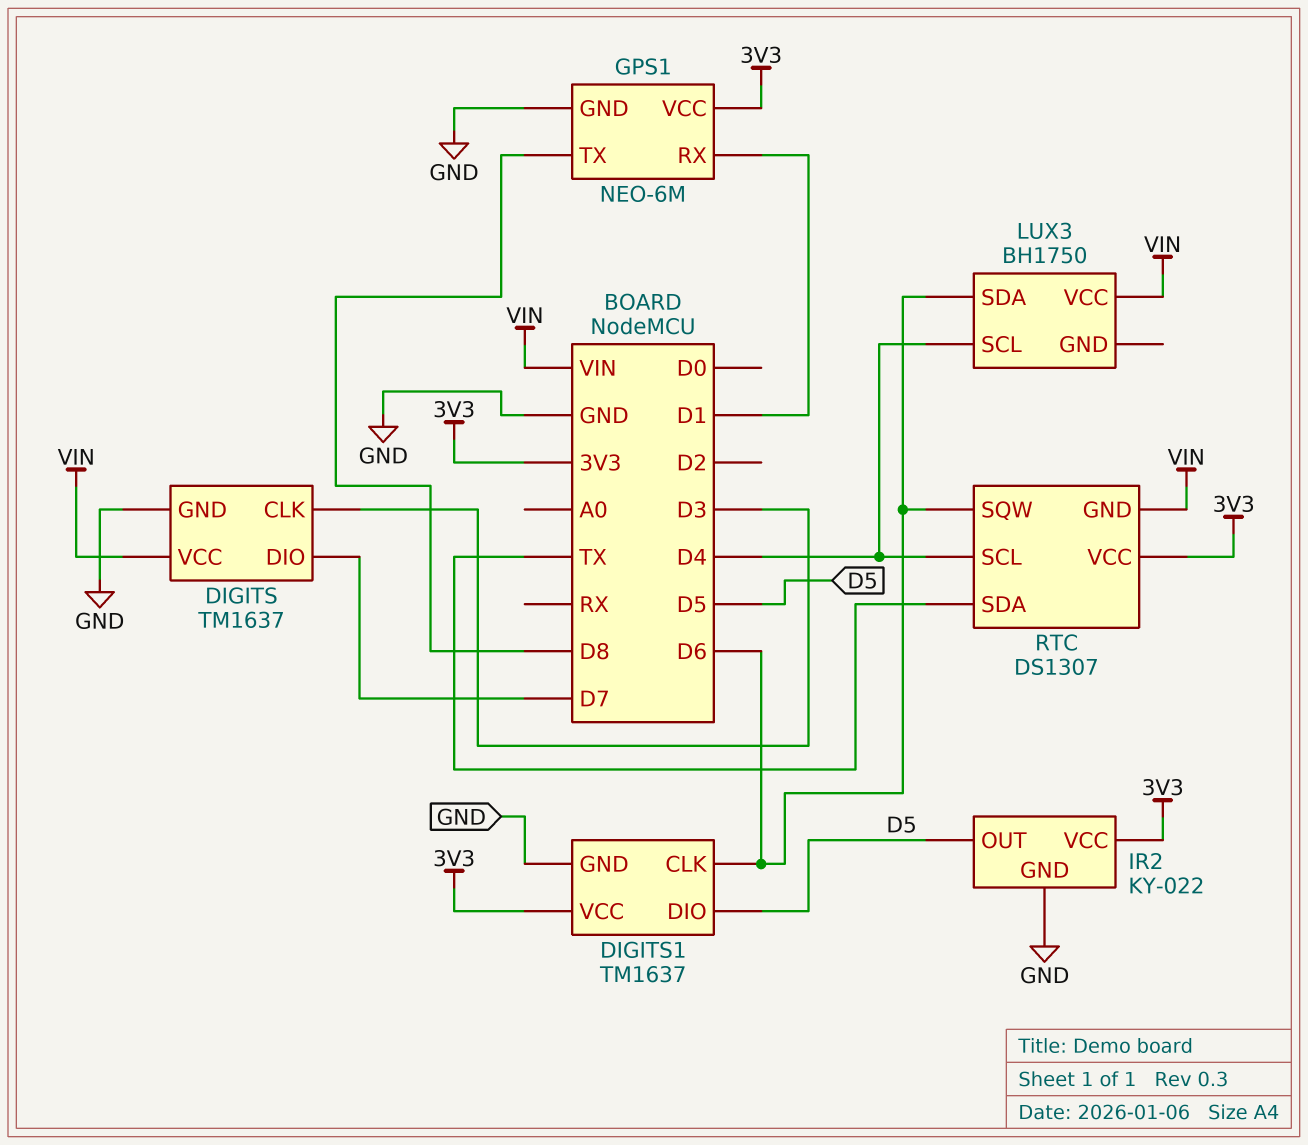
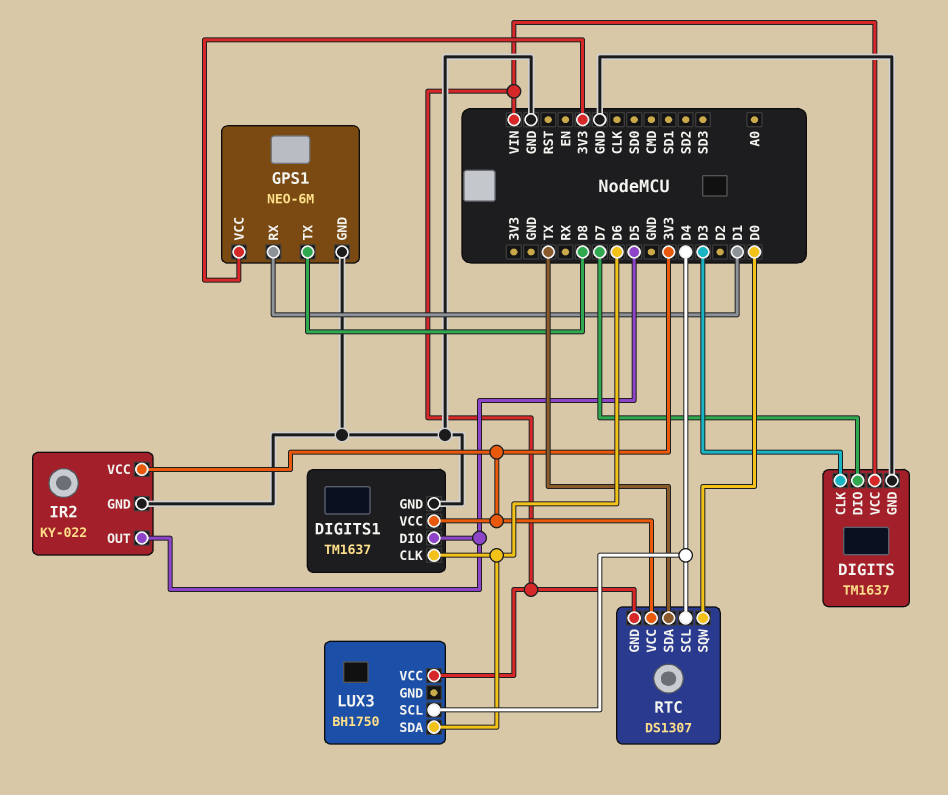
RTC pin SQW: D6 -> D0

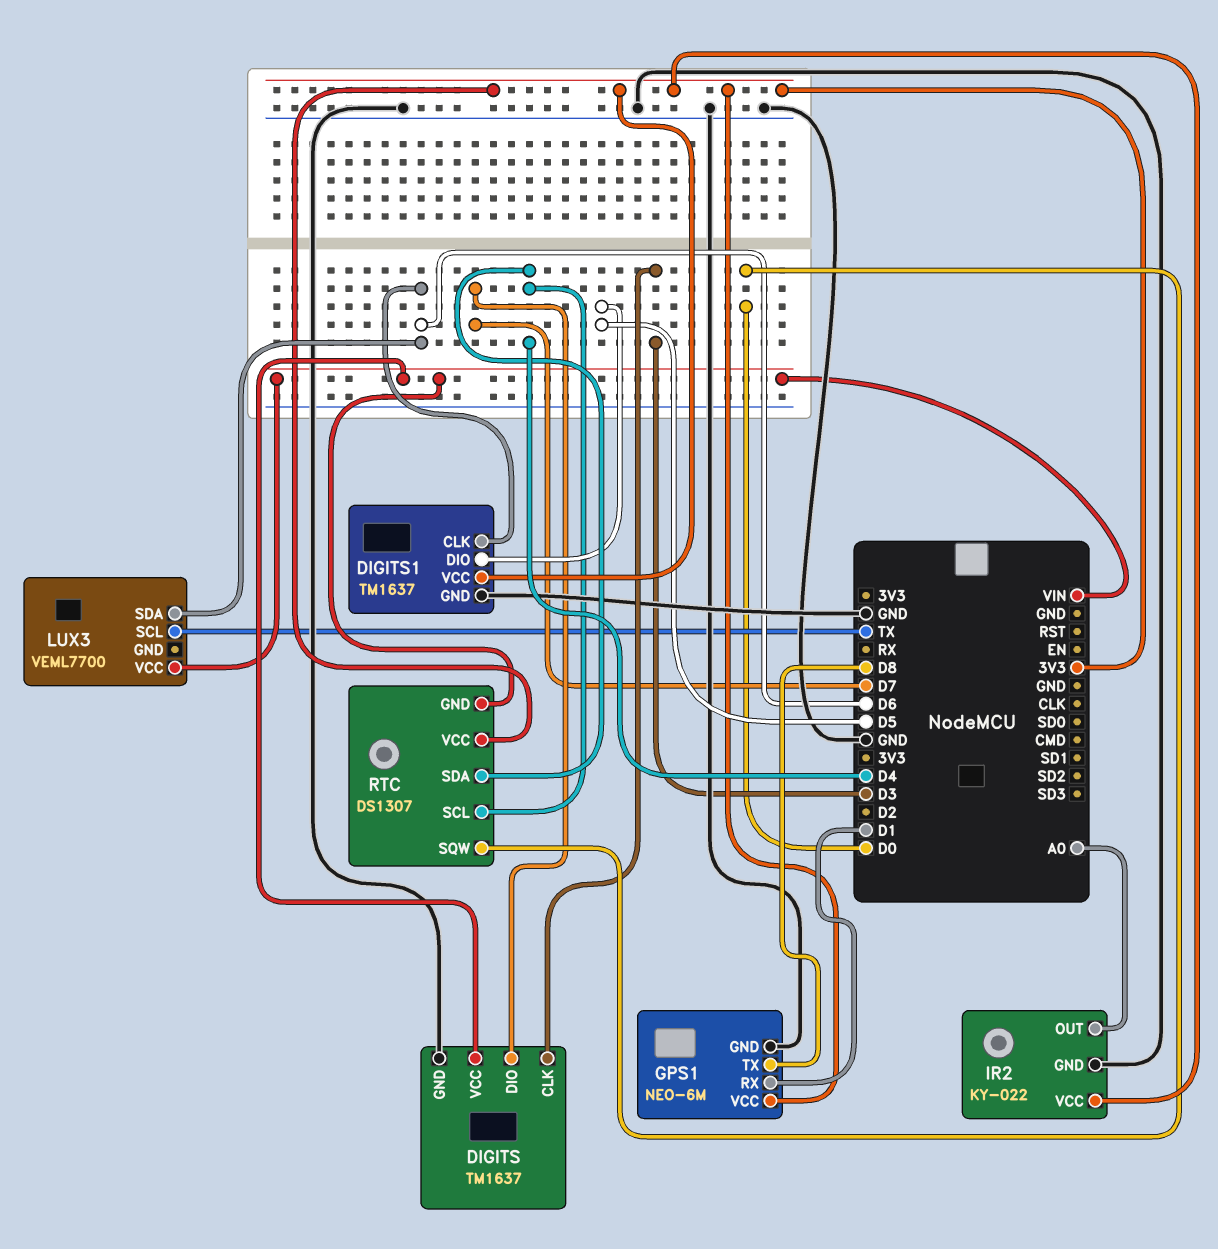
IR2 pin OUT: D5 -> A0
LUX3: BH1750 -> VEML7700
LUX3 pin SCL: D4 -> TX
RTC pin SDA: TX -> D4

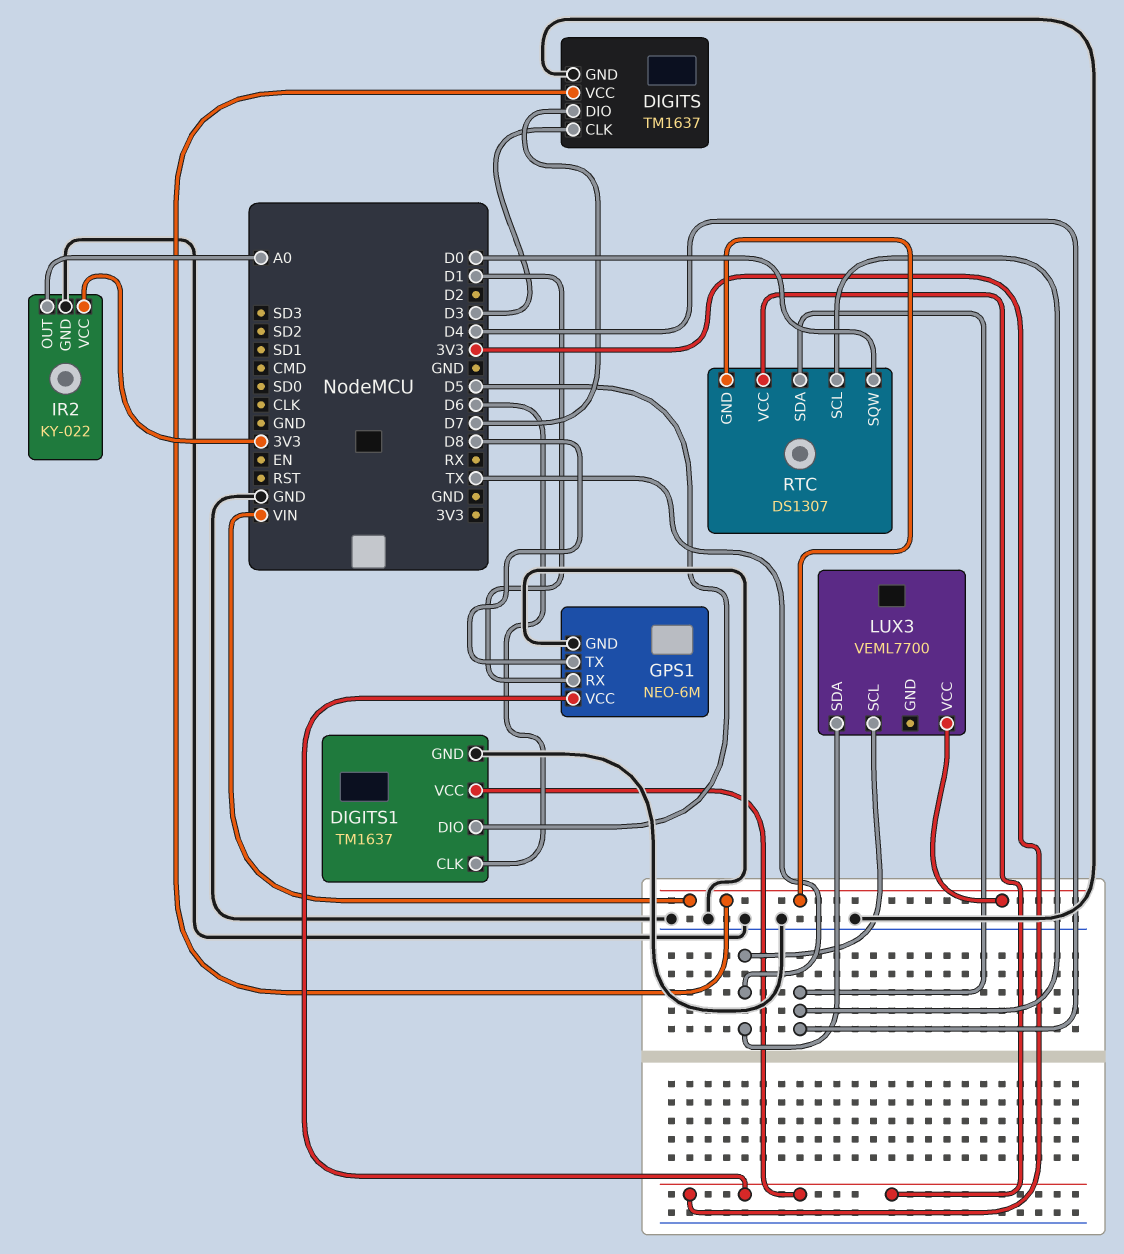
LUX3 pin SDA: D6 -> TX

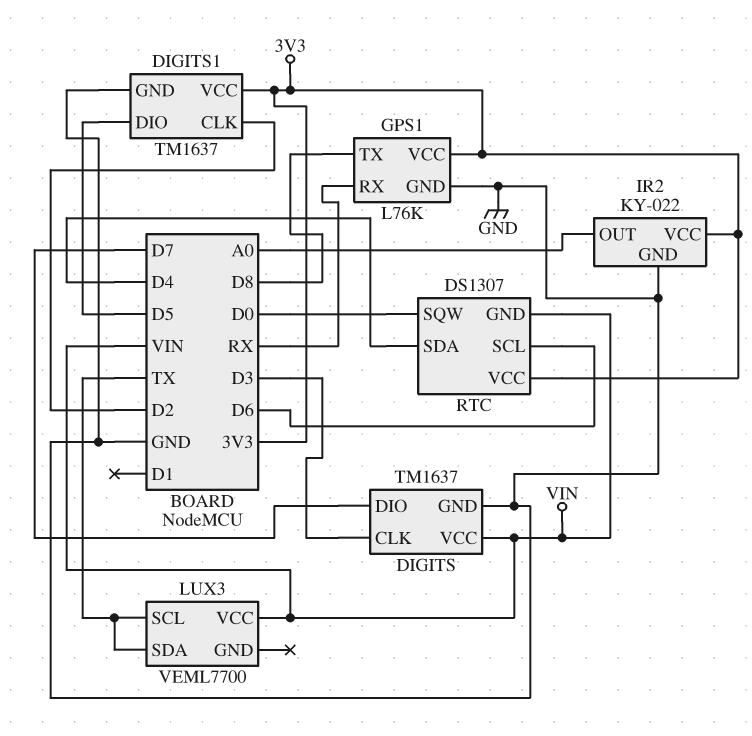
DIGITS1 pin CLK: D6 -> D2
GPS1: NEO-6M -> L76K
GPS1 pin RX: D1 -> RX
RTC pin SCL: D4 -> D6

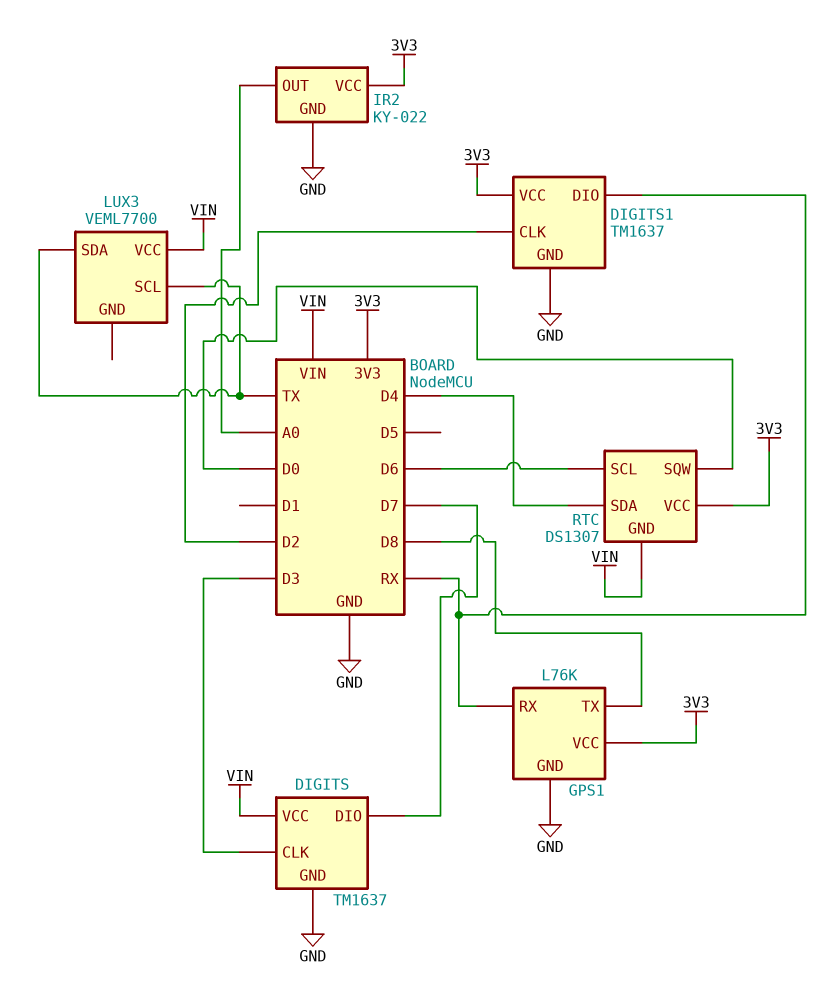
DIGITS1 pin DIO: D5 -> RX

